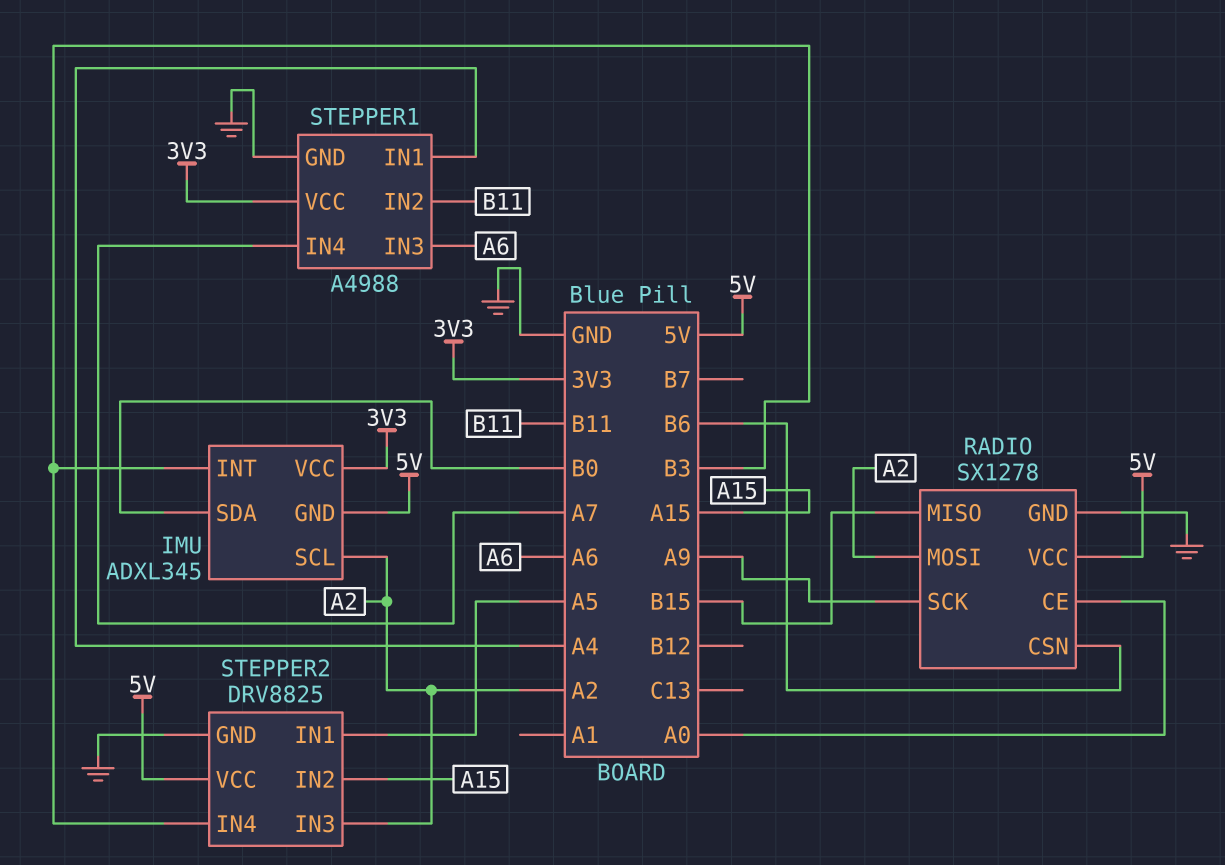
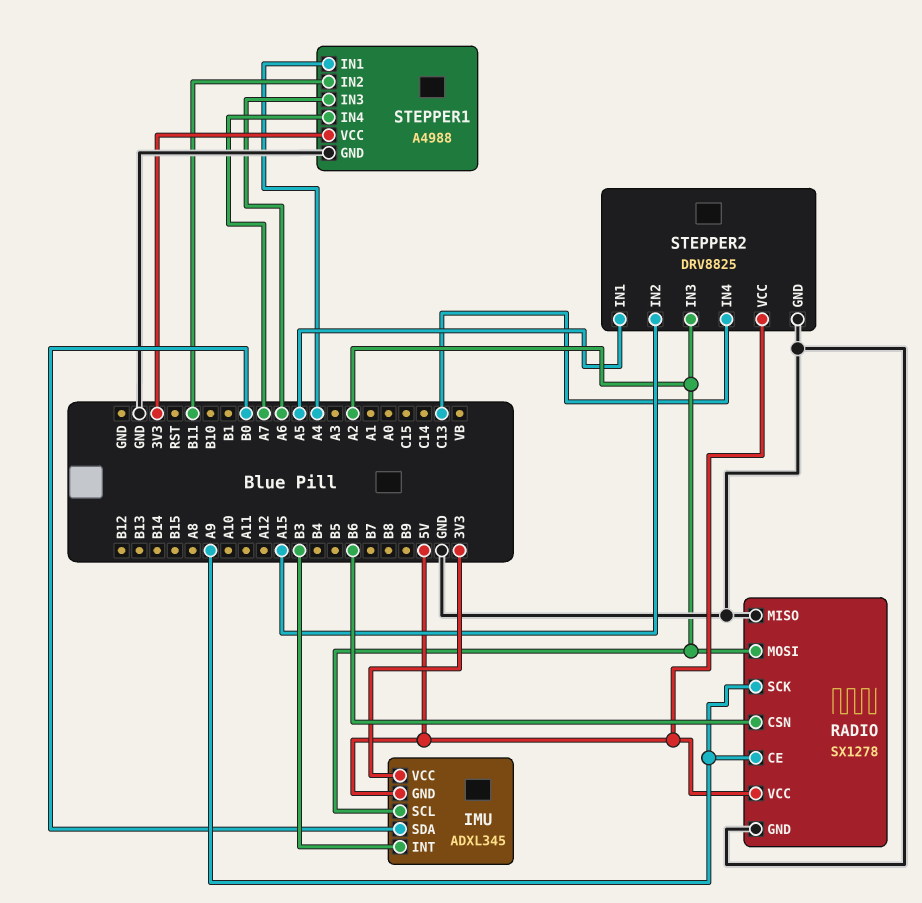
RADIO pin CE: A0 -> A9
RADIO pin MISO: B15 -> GND
STEPPER2 pin IN4: B3 -> C13

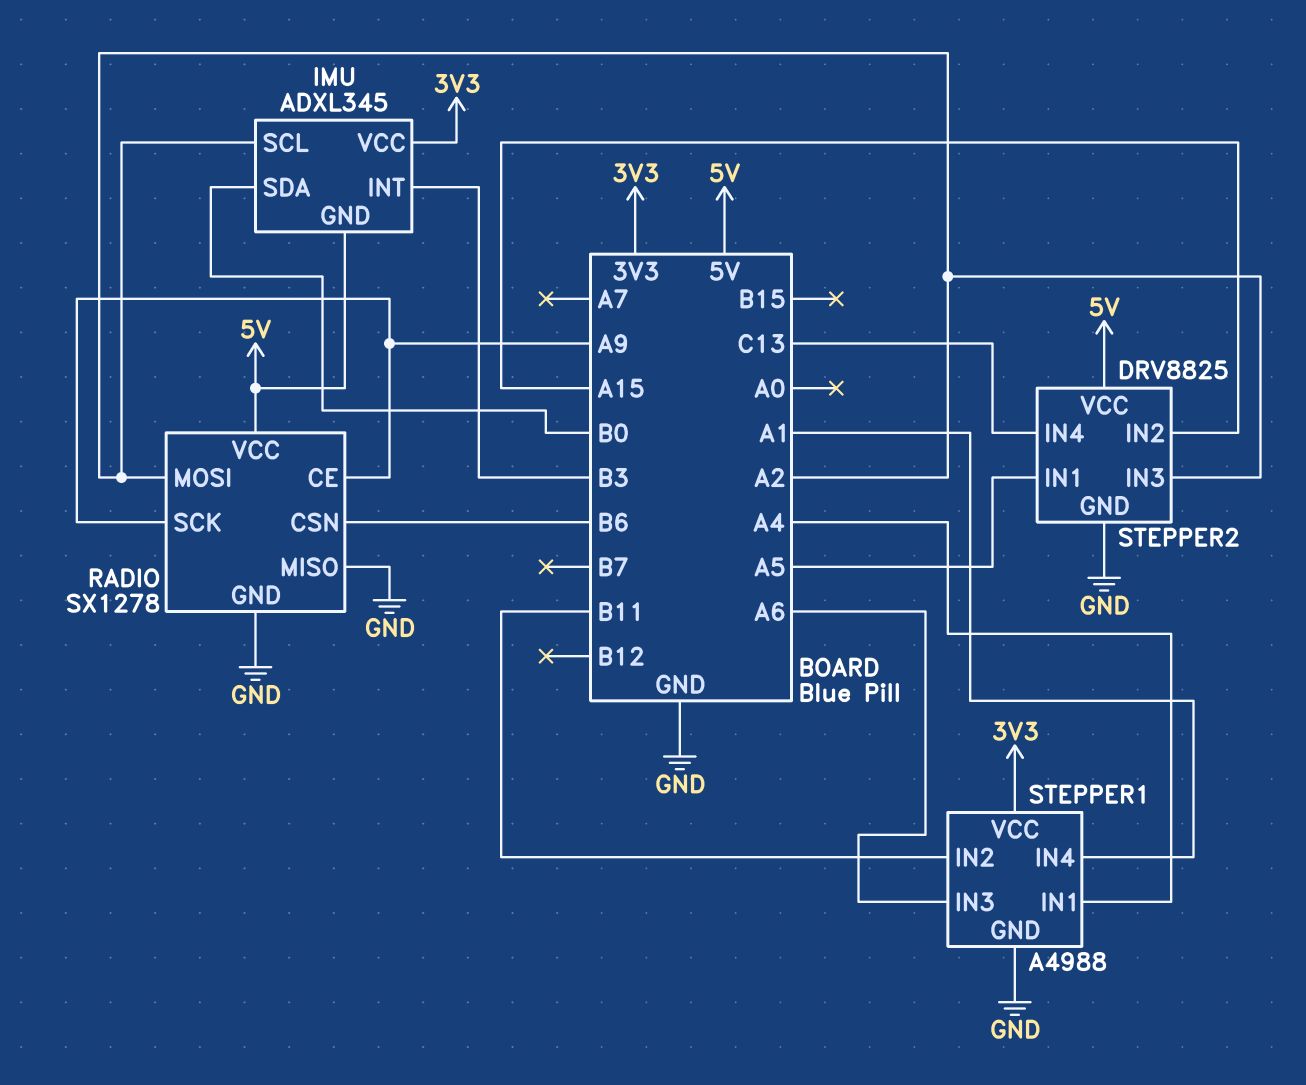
STEPPER1 pin IN4: A7 -> A1

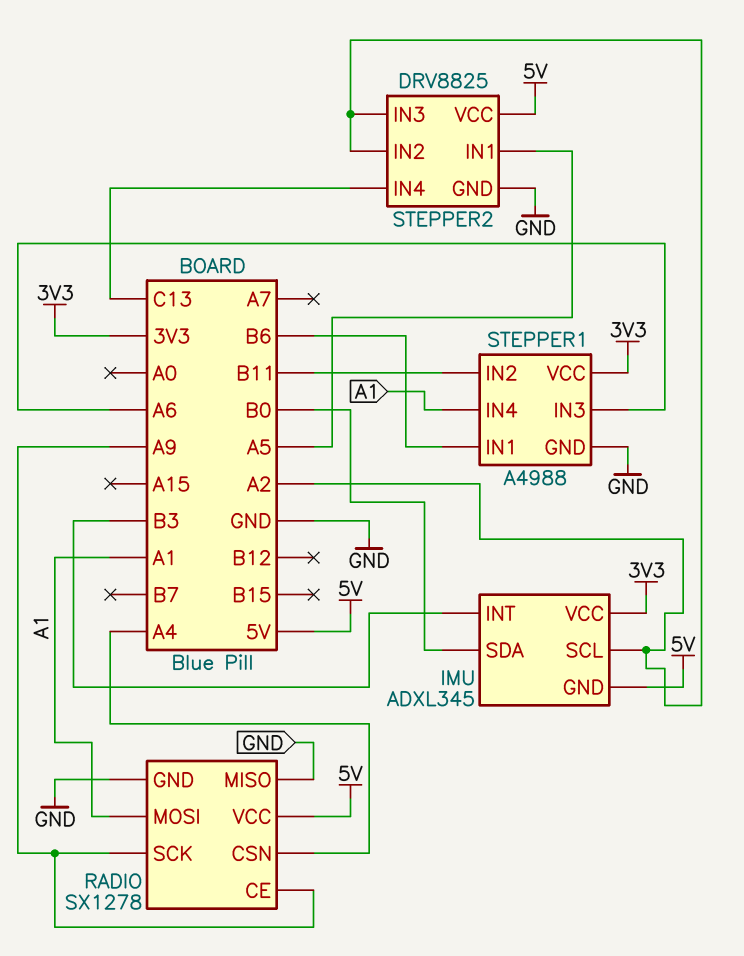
RADIO pin CSN: B6 -> A4
RADIO pin MOSI: A2 -> A1
STEPPER1 pin IN1: A4 -> B6
STEPPER2 pin IN2: A15 -> A2

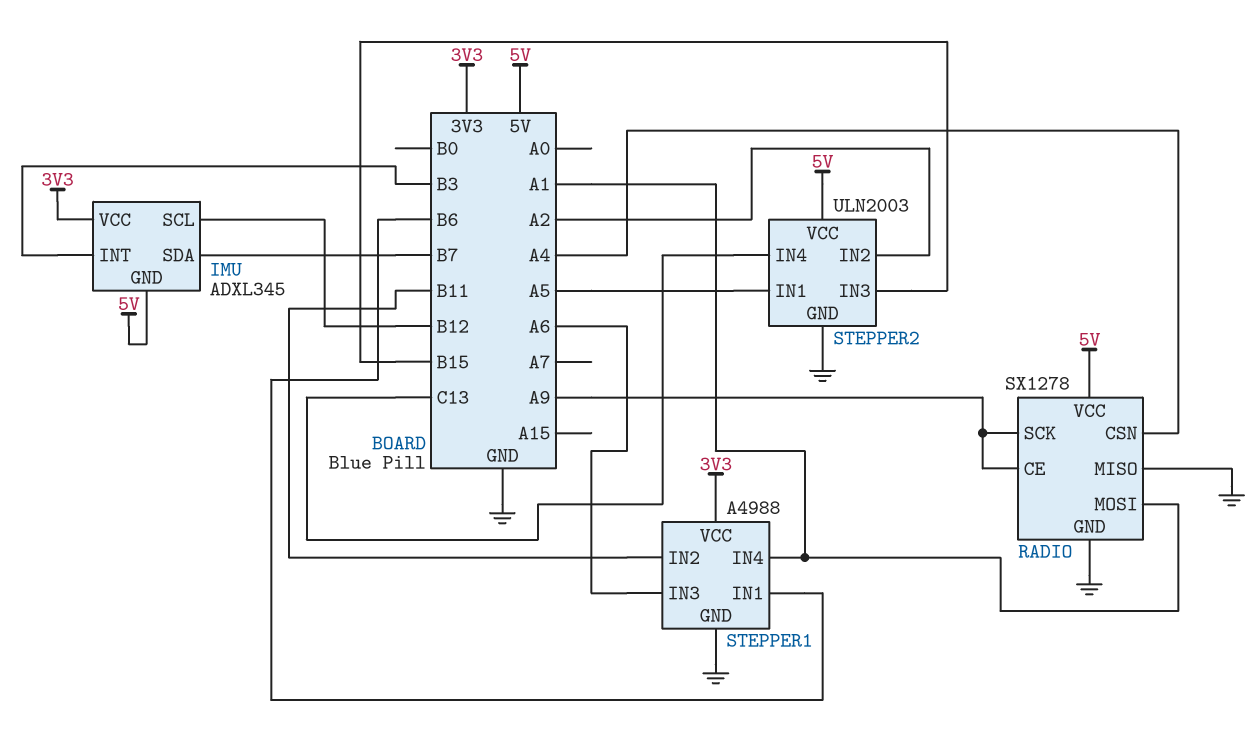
IMU pin SCL: A2 -> B12
IMU pin SDA: B0 -> B7
STEPPER2: DRV8825 -> ULN2003
STEPPER2 pin IN3: A2 -> B15

